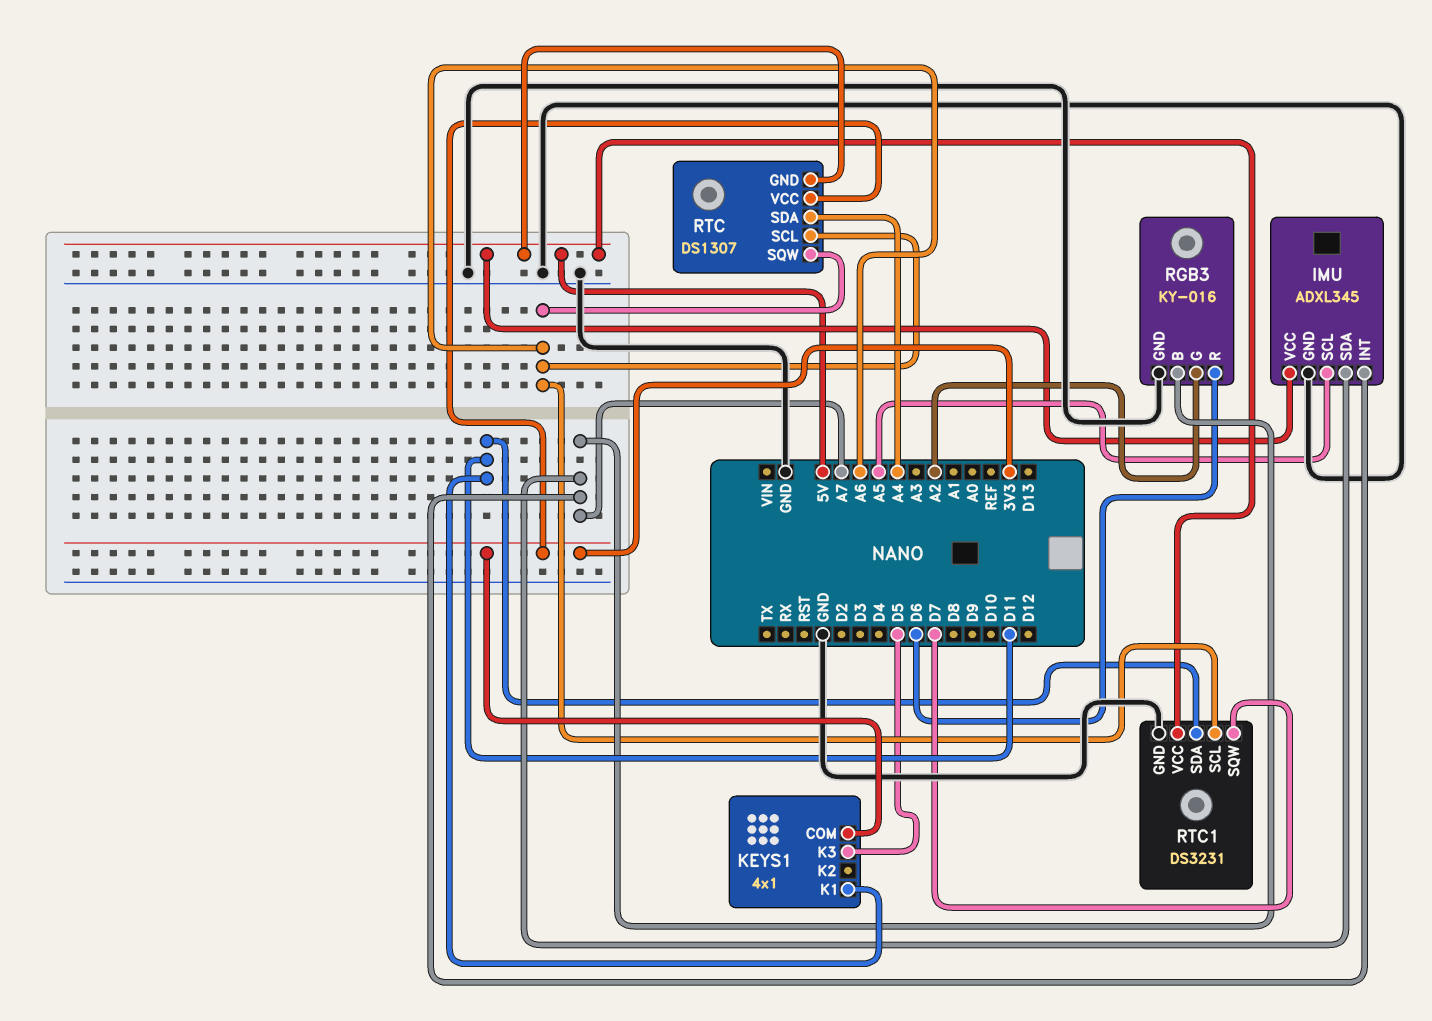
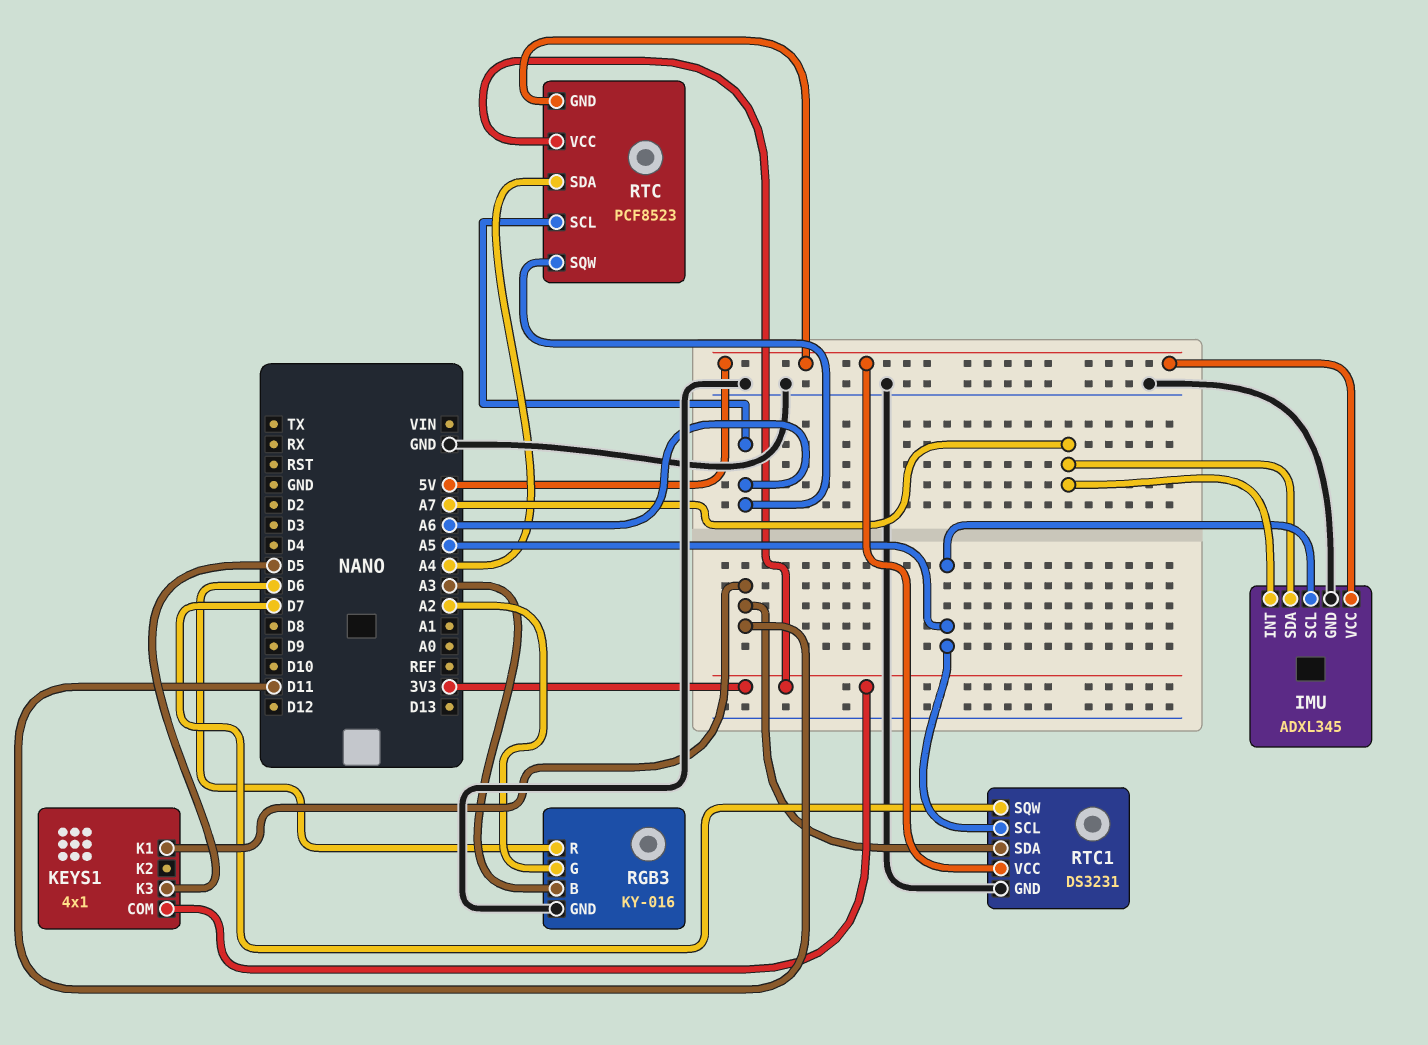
RGB3 pin B: A7 -> A3
RTC: DS1307 -> PCF8523
RTC1 pin SCL: A6 -> A5

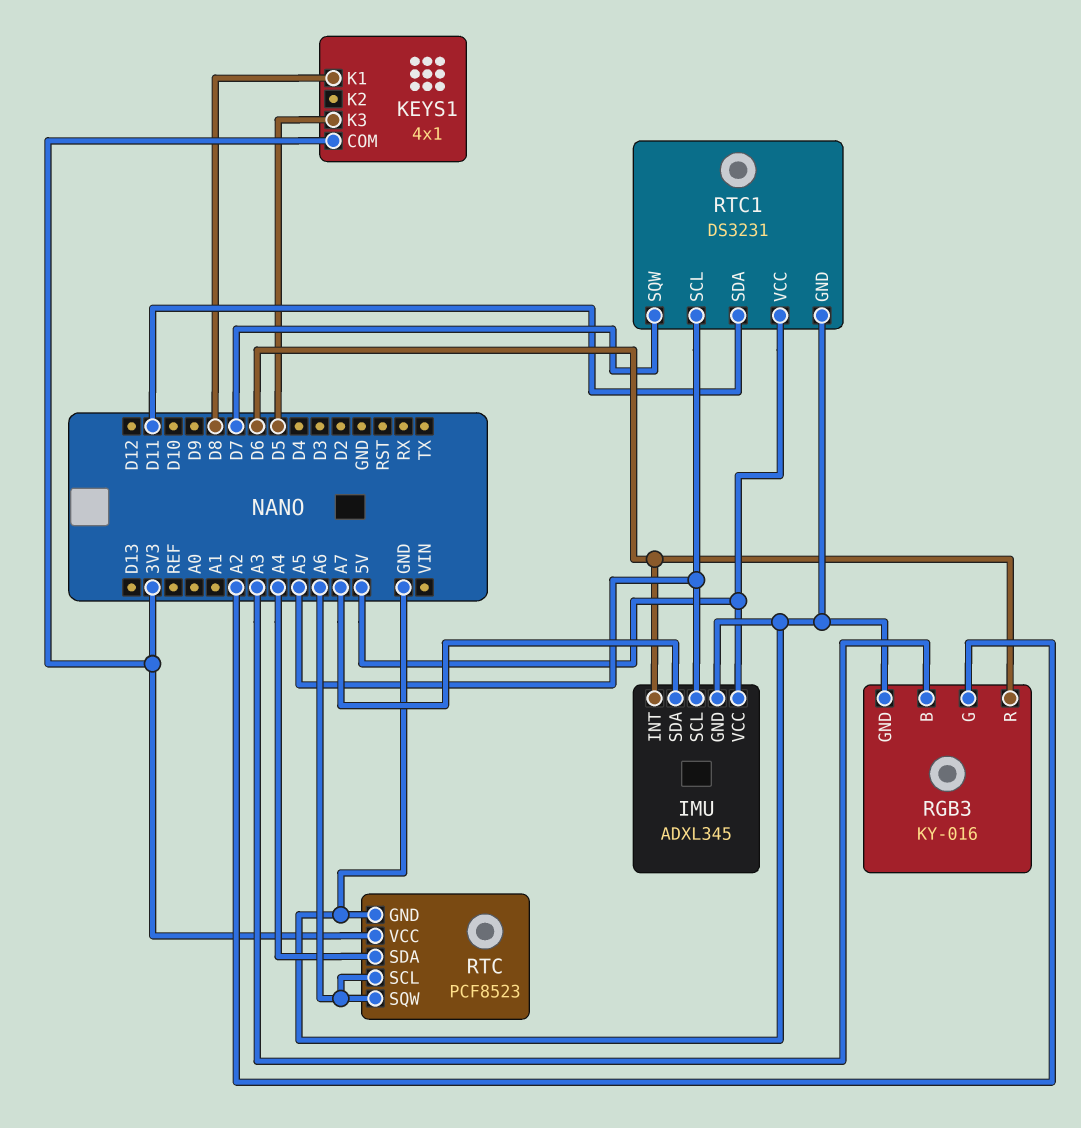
IMU pin INT: A7 -> D6
KEYS1 pin K1: D11 -> D8
RTC pin GND: 5V -> GND

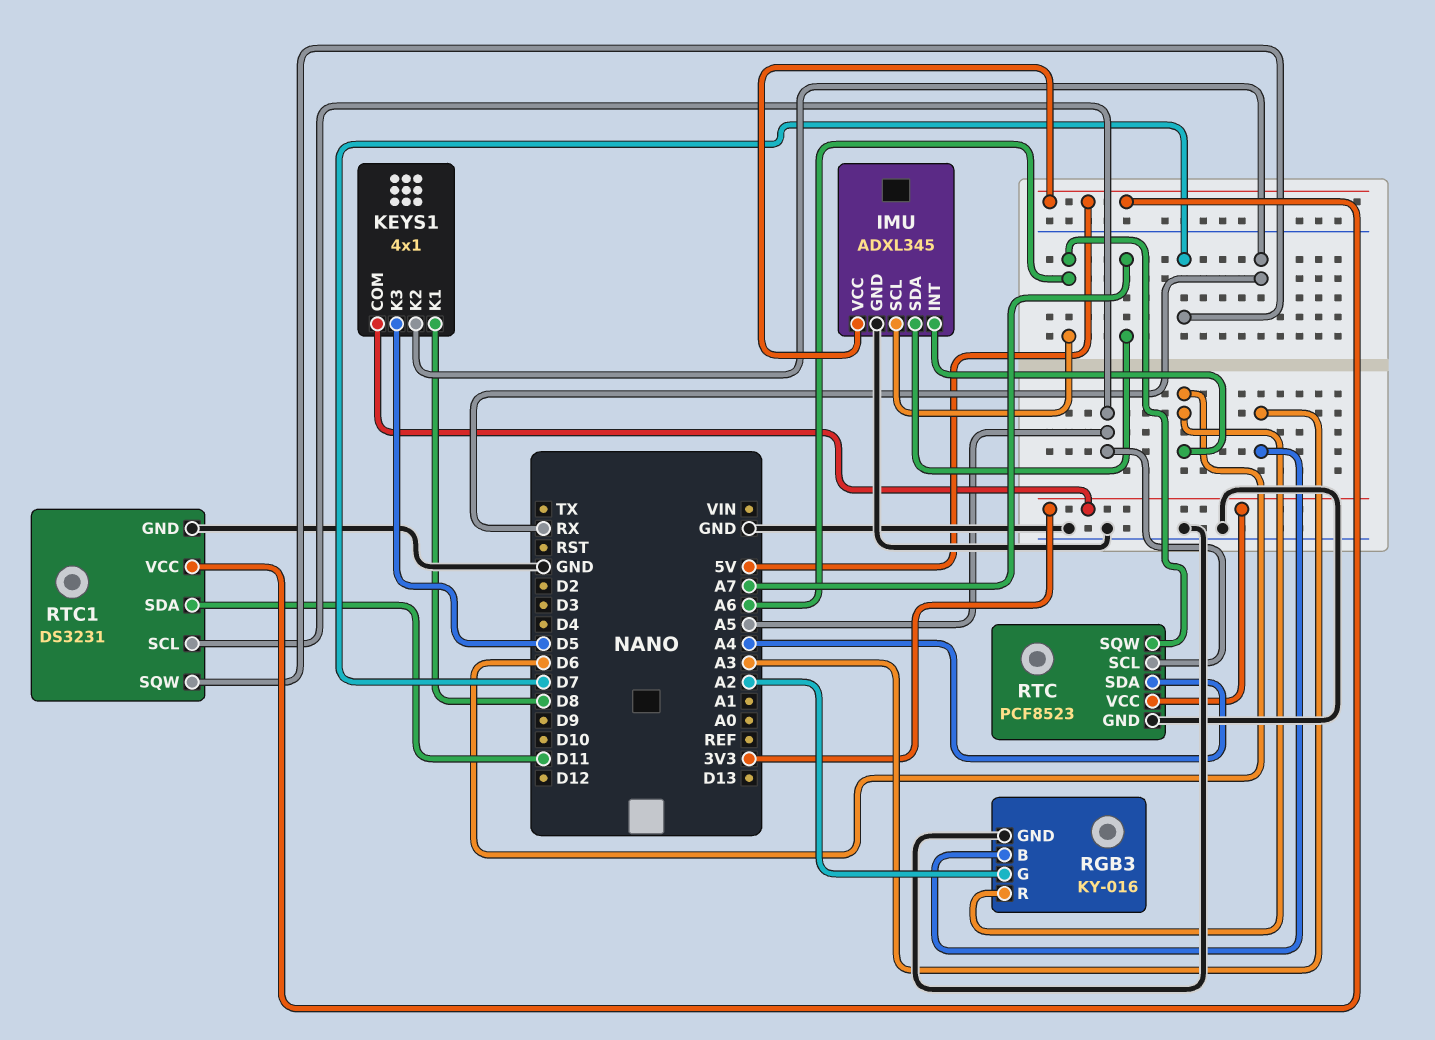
IMU pin SCL: A5 -> A6
KEYS1 pin K2: none -> RX
RTC pin SCL: A6 -> A5

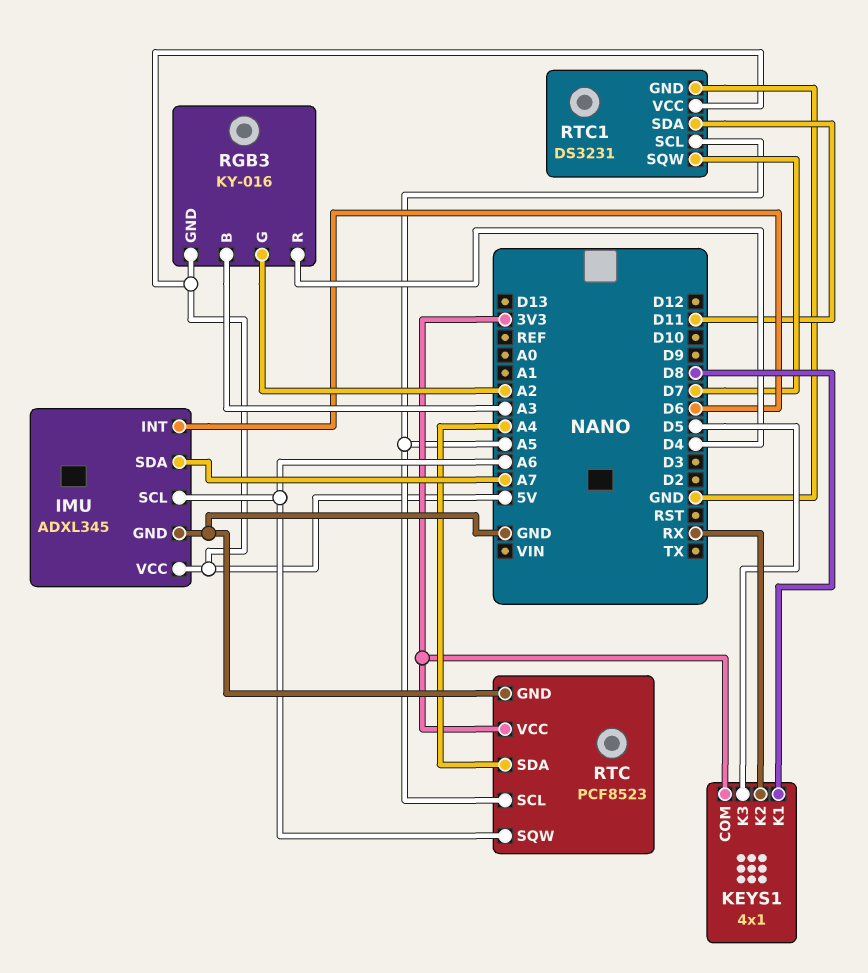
RGB3 pin GND: GND -> 5V
RGB3 pin R: D6 -> D4

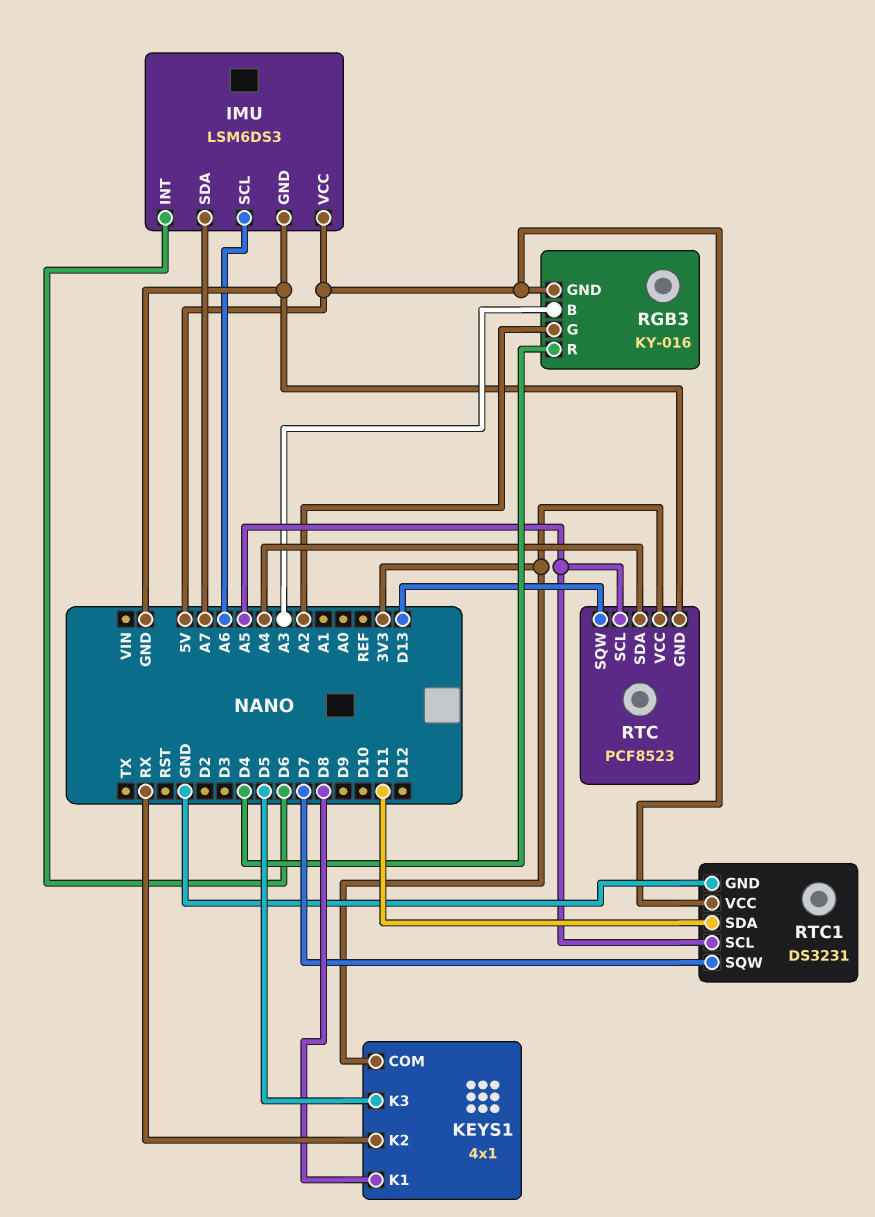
IMU: ADXL345 -> LSM6DS3
RTC pin SQW: A6 -> D13

